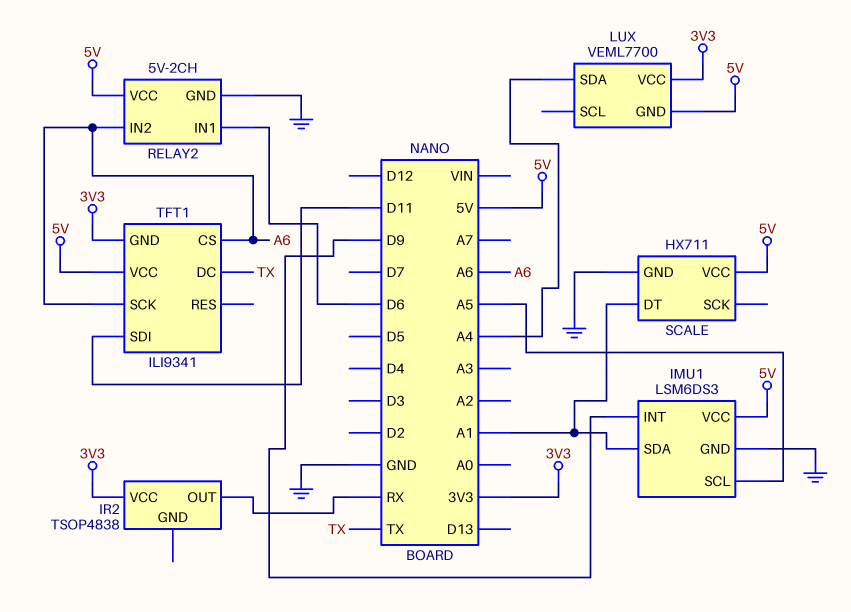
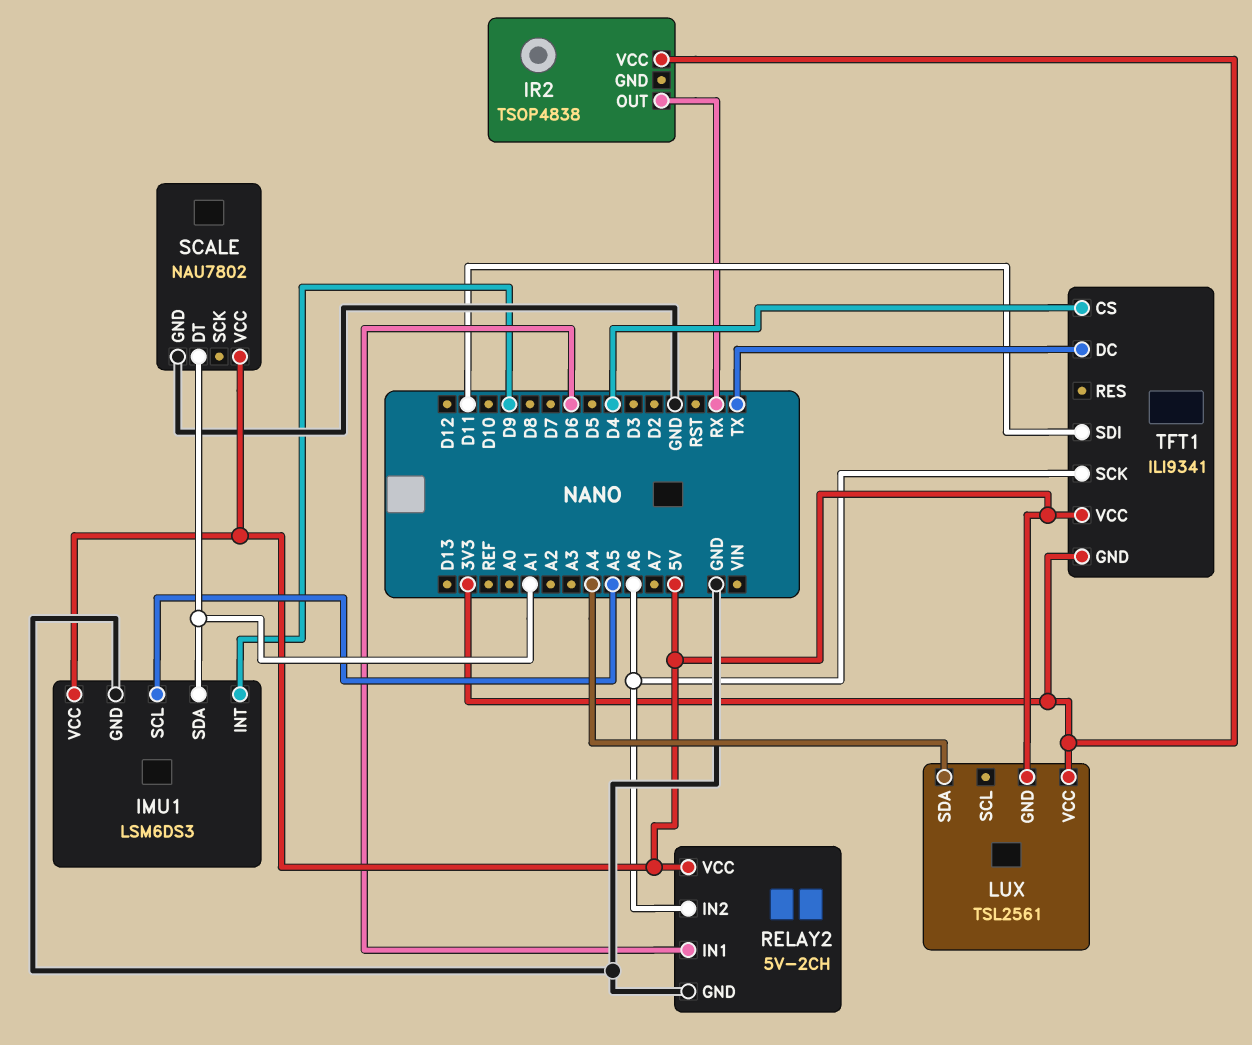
LUX: VEML7700 -> TSL2561
SCALE: HX711 -> NAU7802
TFT1 pin CS: A6 -> D4

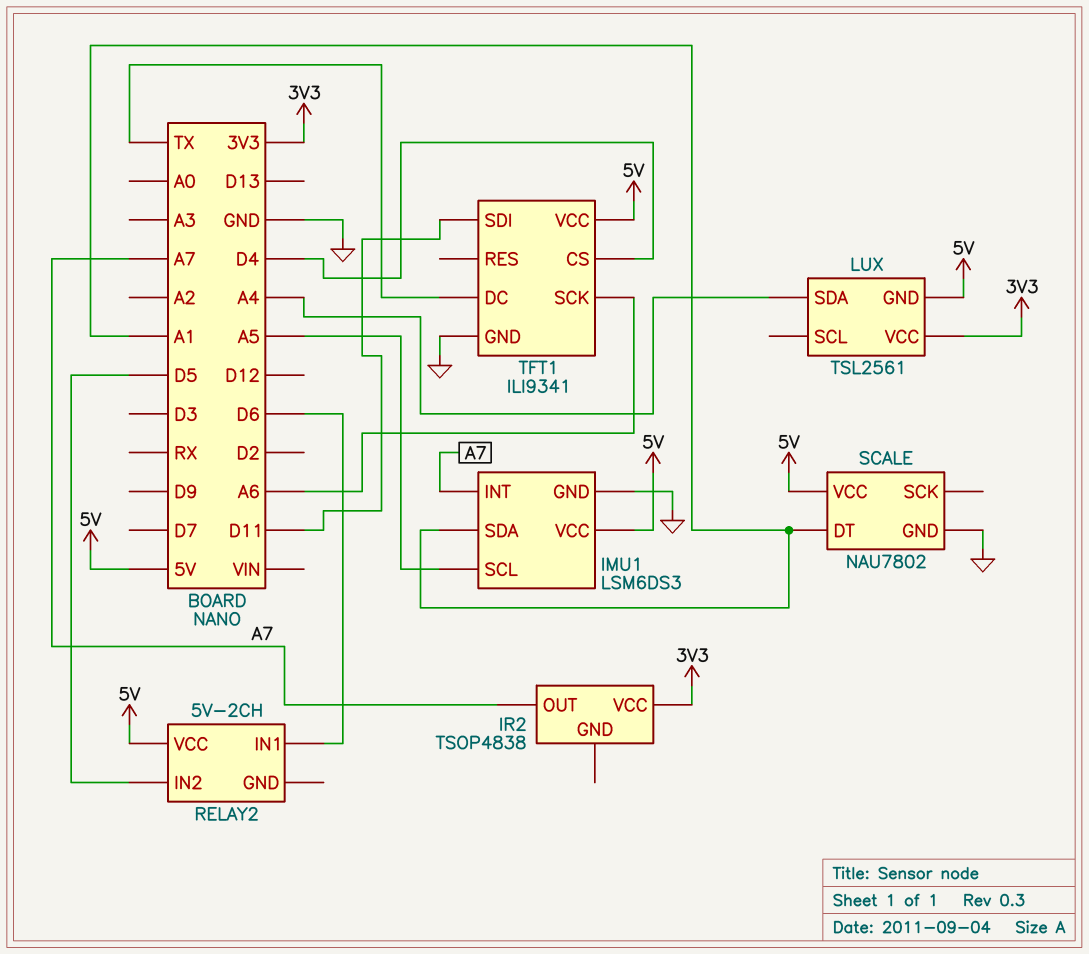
IMU1 pin INT: D9 -> A7
IR2 pin OUT: RX -> A7
RELAY2 pin GND: GND -> none
RELAY2 pin IN2: A6 -> D5
TFT1 pin GND: 3V3 -> GND

